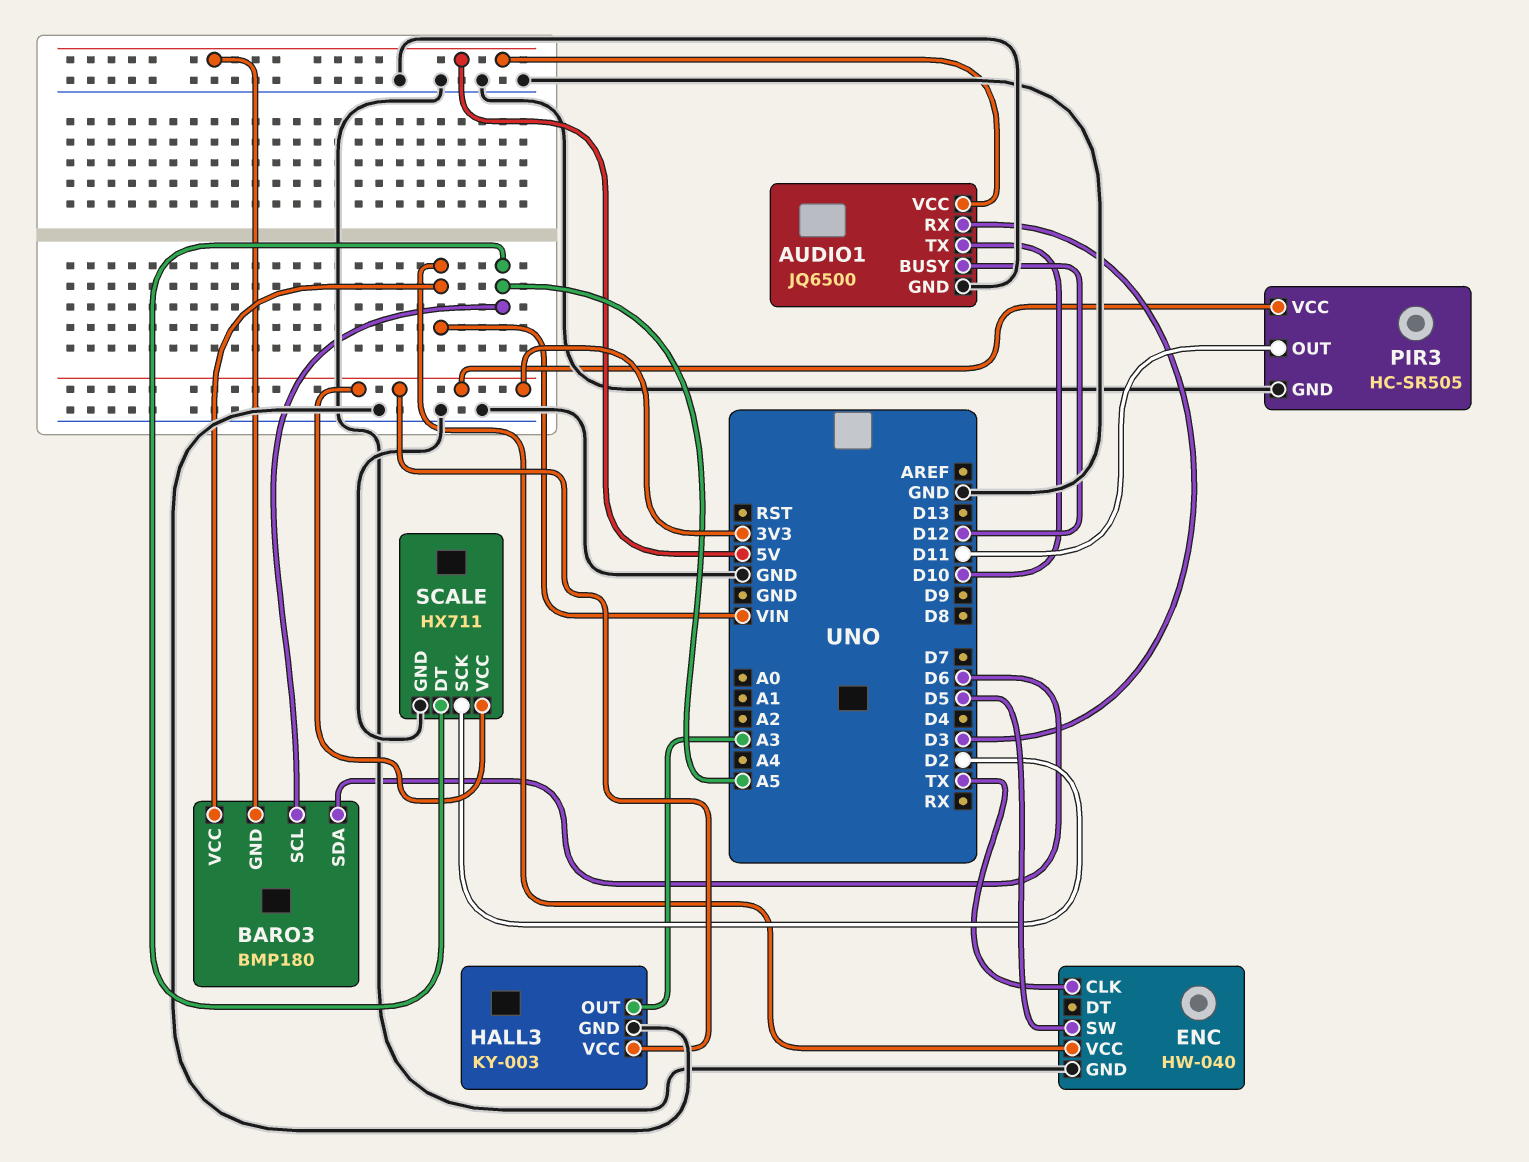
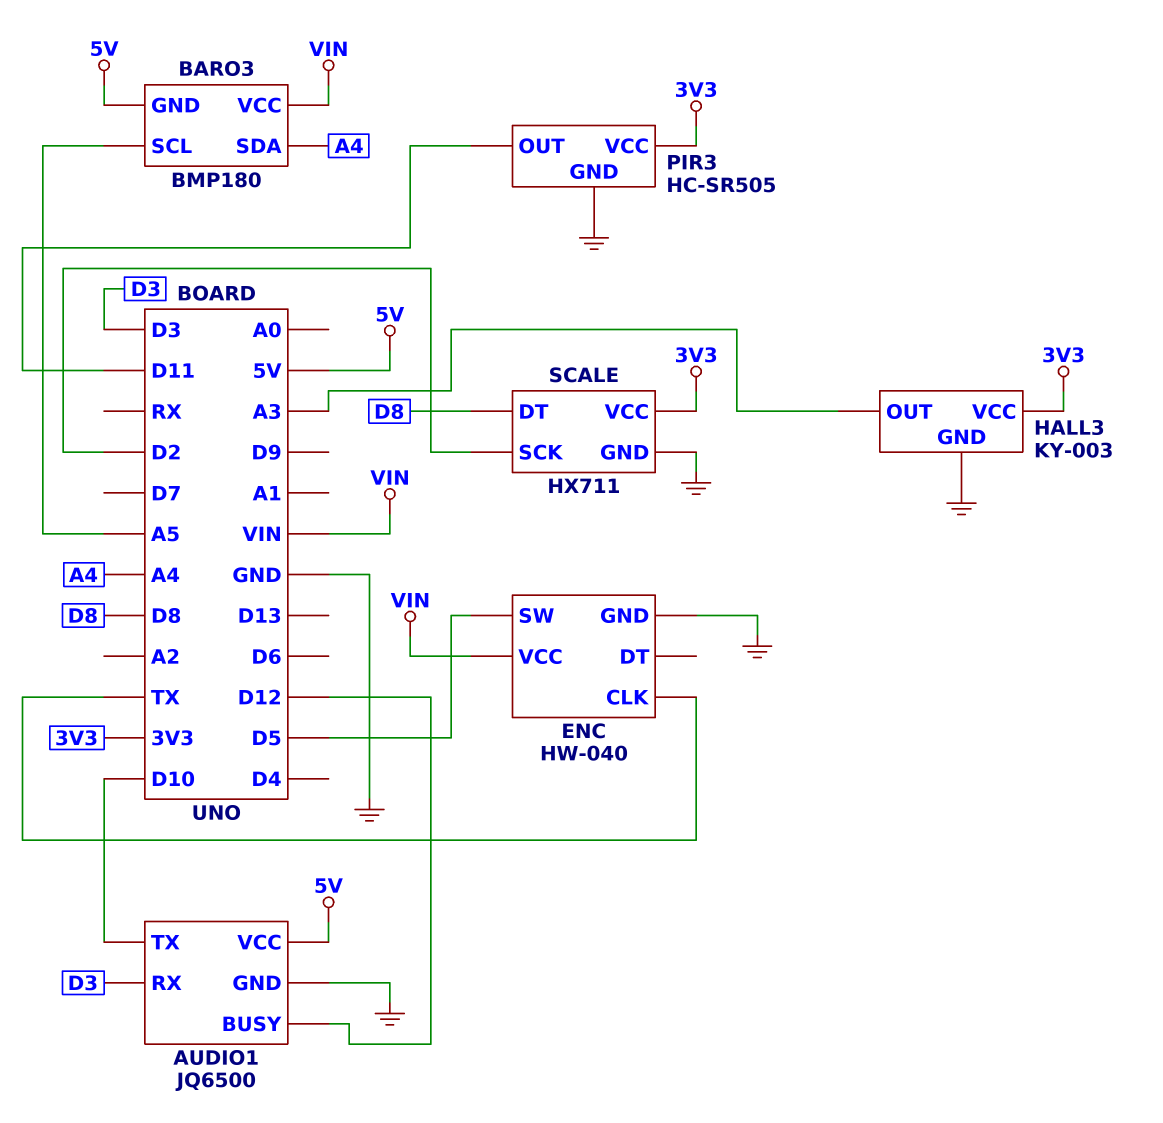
BARO3 pin SDA: D6 -> A4
SCALE pin DT: A5 -> D8

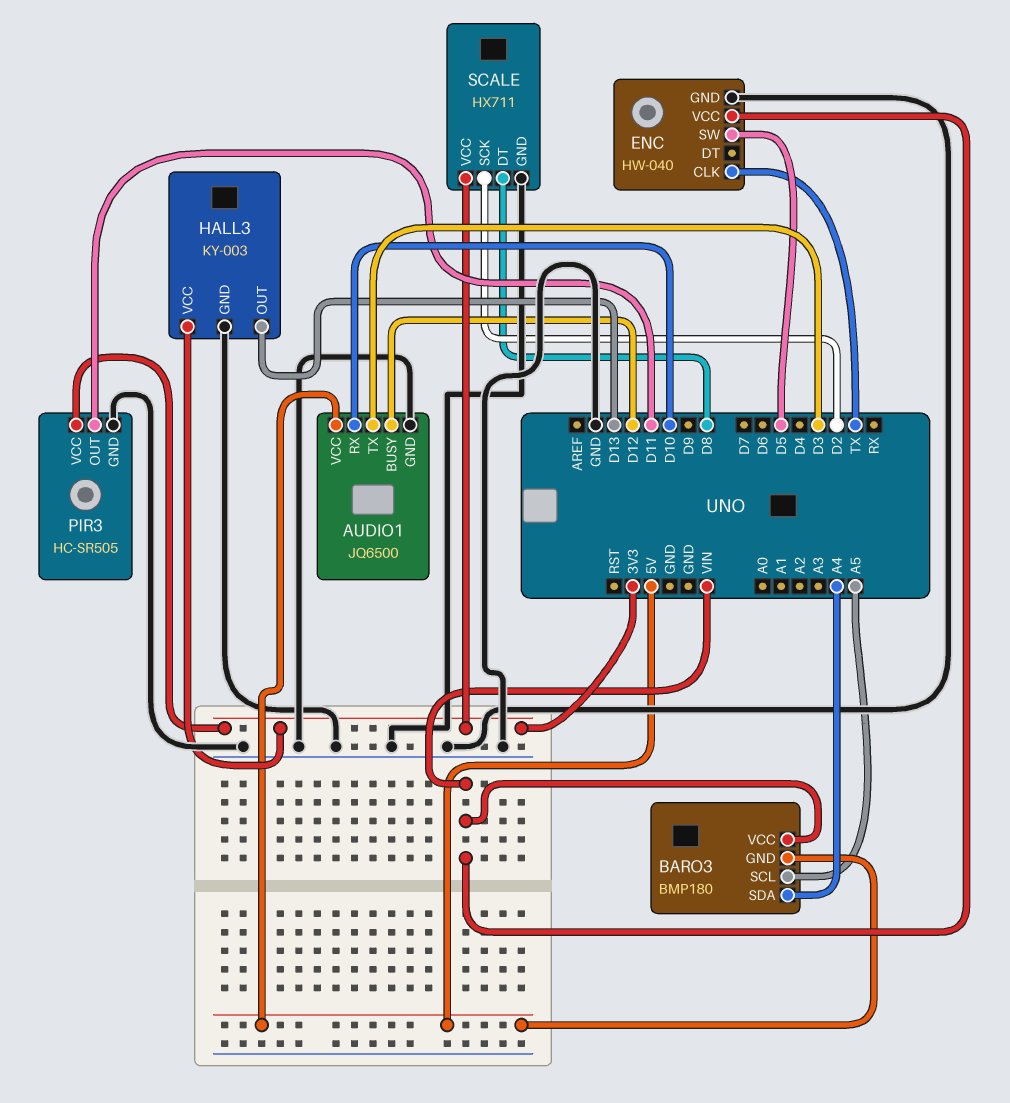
AUDIO1 pin RX: D3 -> D10
AUDIO1 pin TX: D10 -> D3
HALL3 pin OUT: A3 -> D13

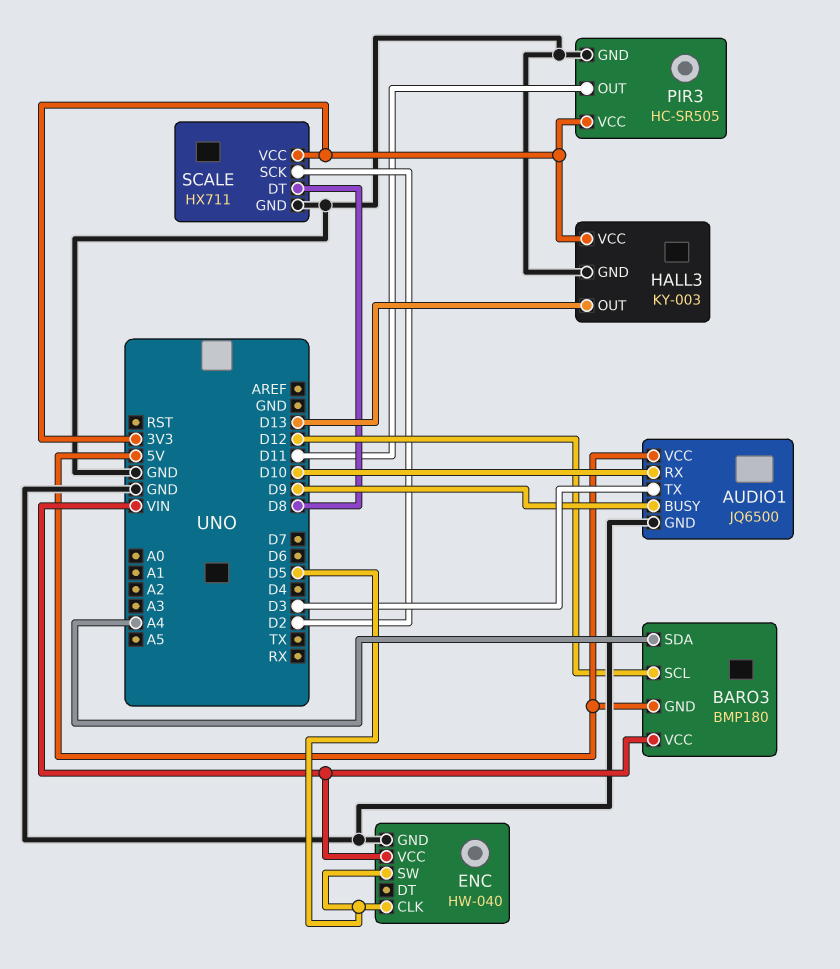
AUDIO1 pin BUSY: D12 -> D9
BARO3 pin SCL: A5 -> D12
ENC pin CLK: TX -> D5

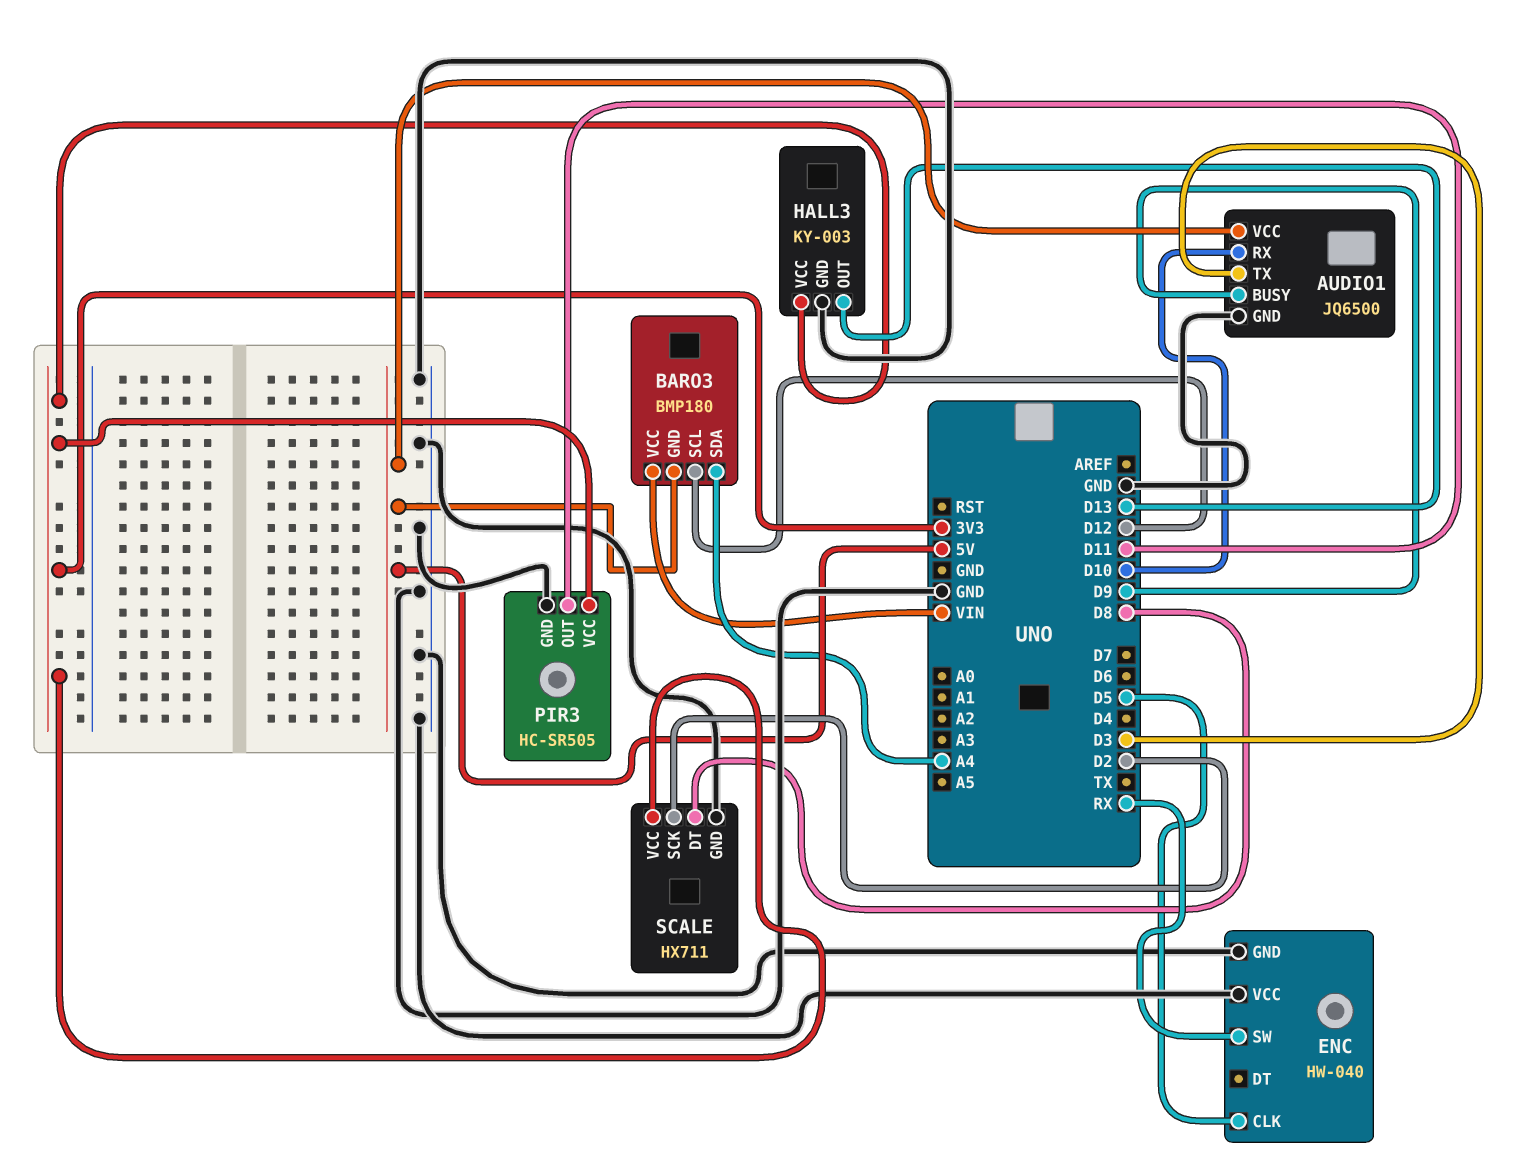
ENC pin SW: D5 -> RX
ENC pin VCC: VIN -> GND

